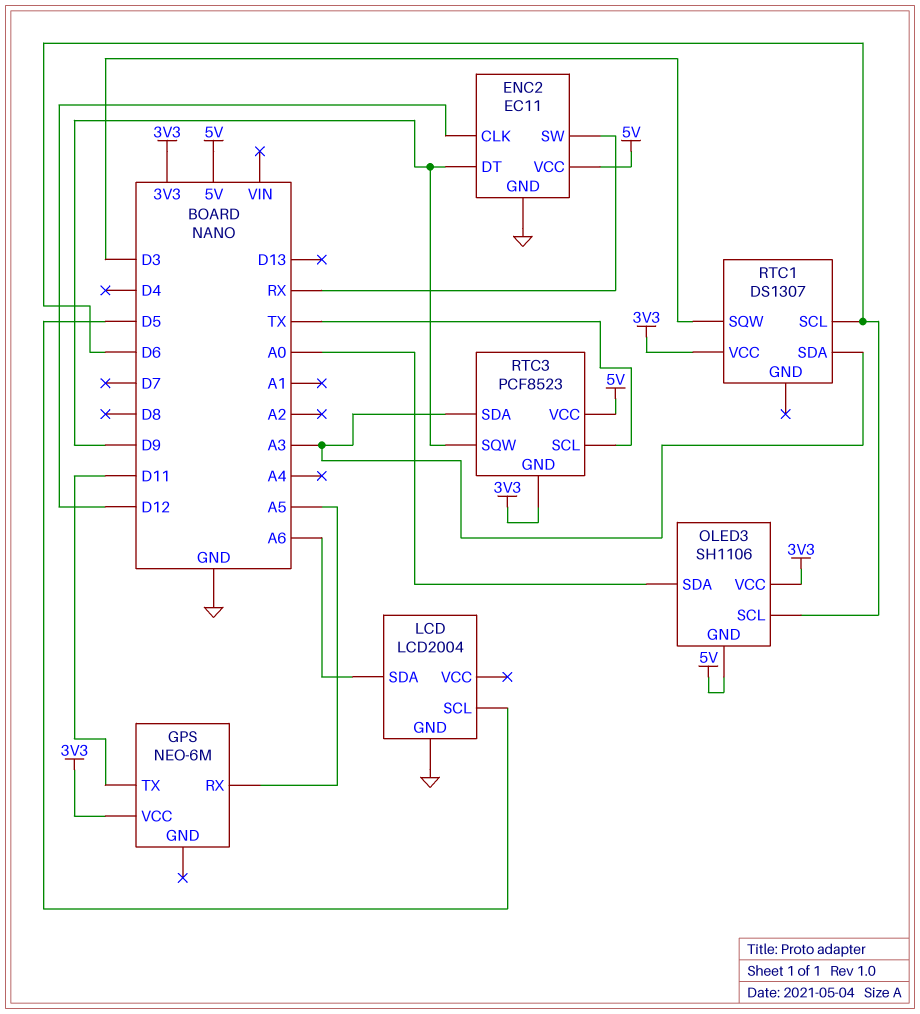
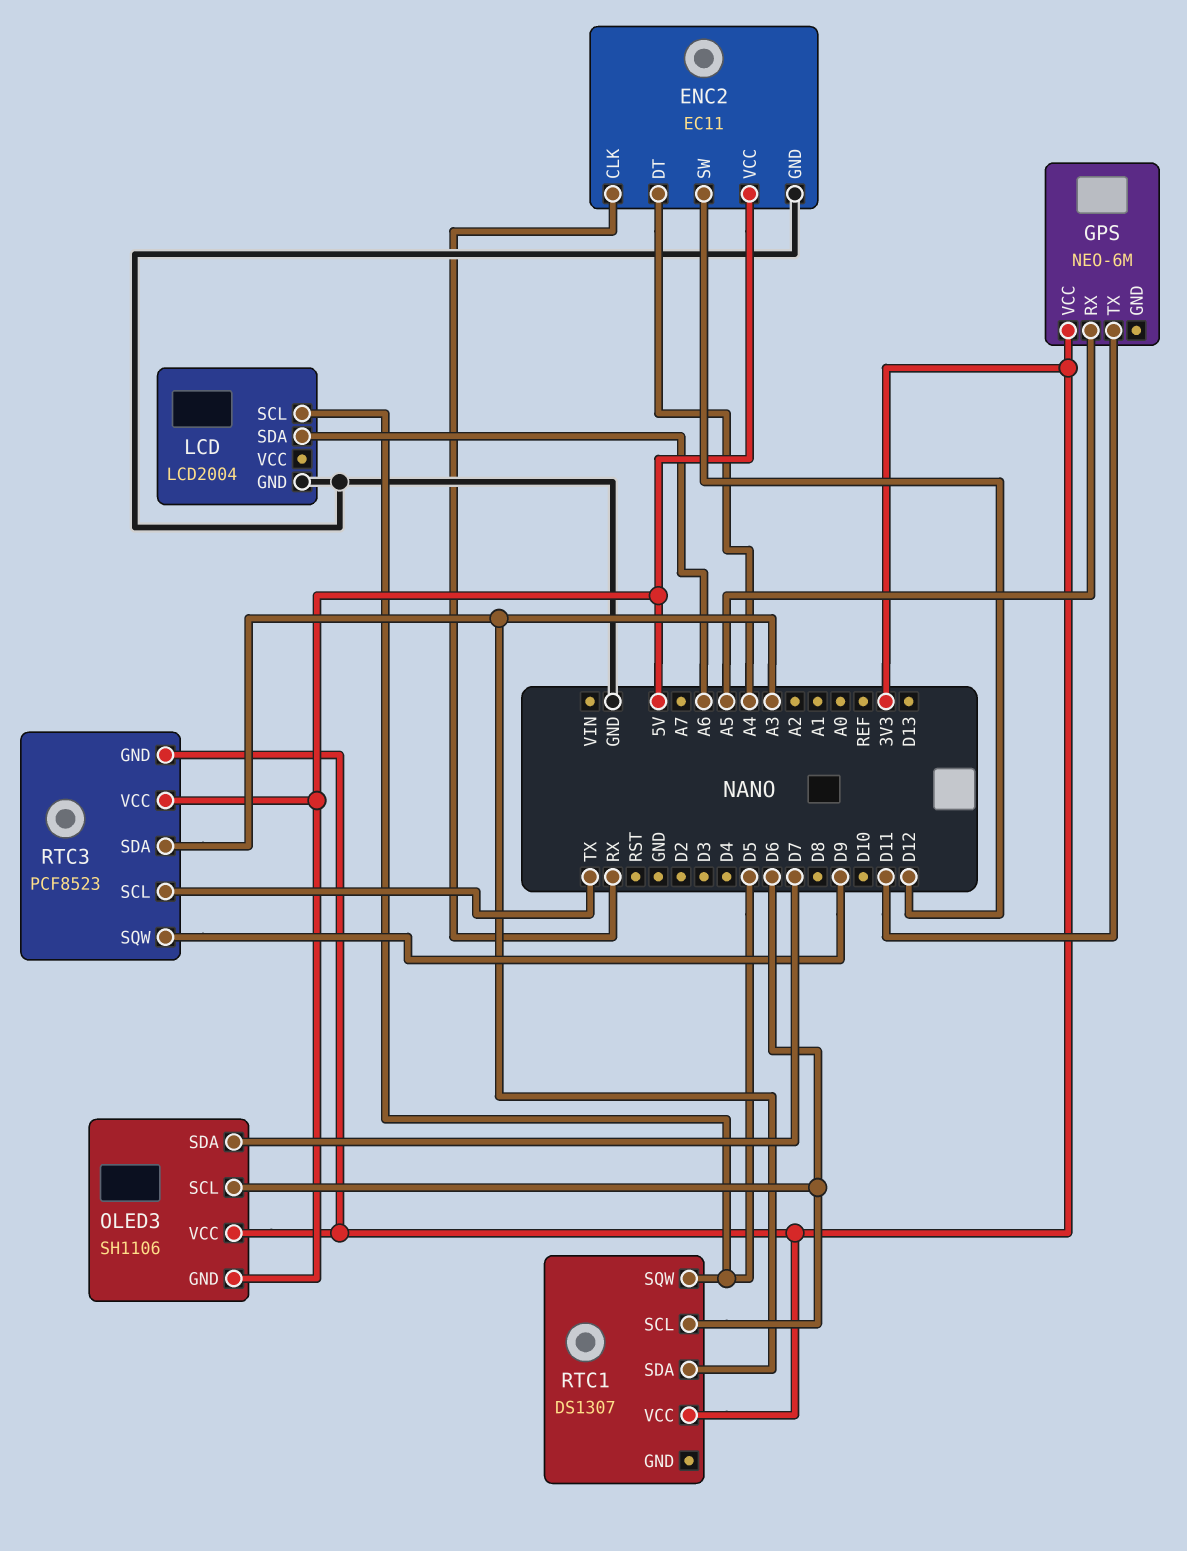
ENC2 pin CLK: D12 -> RX
ENC2 pin DT: D9 -> A4
ENC2 pin SW: RX -> D12
OLED3 pin SDA: A0 -> D7
RTC1 pin SQW: D3 -> D5

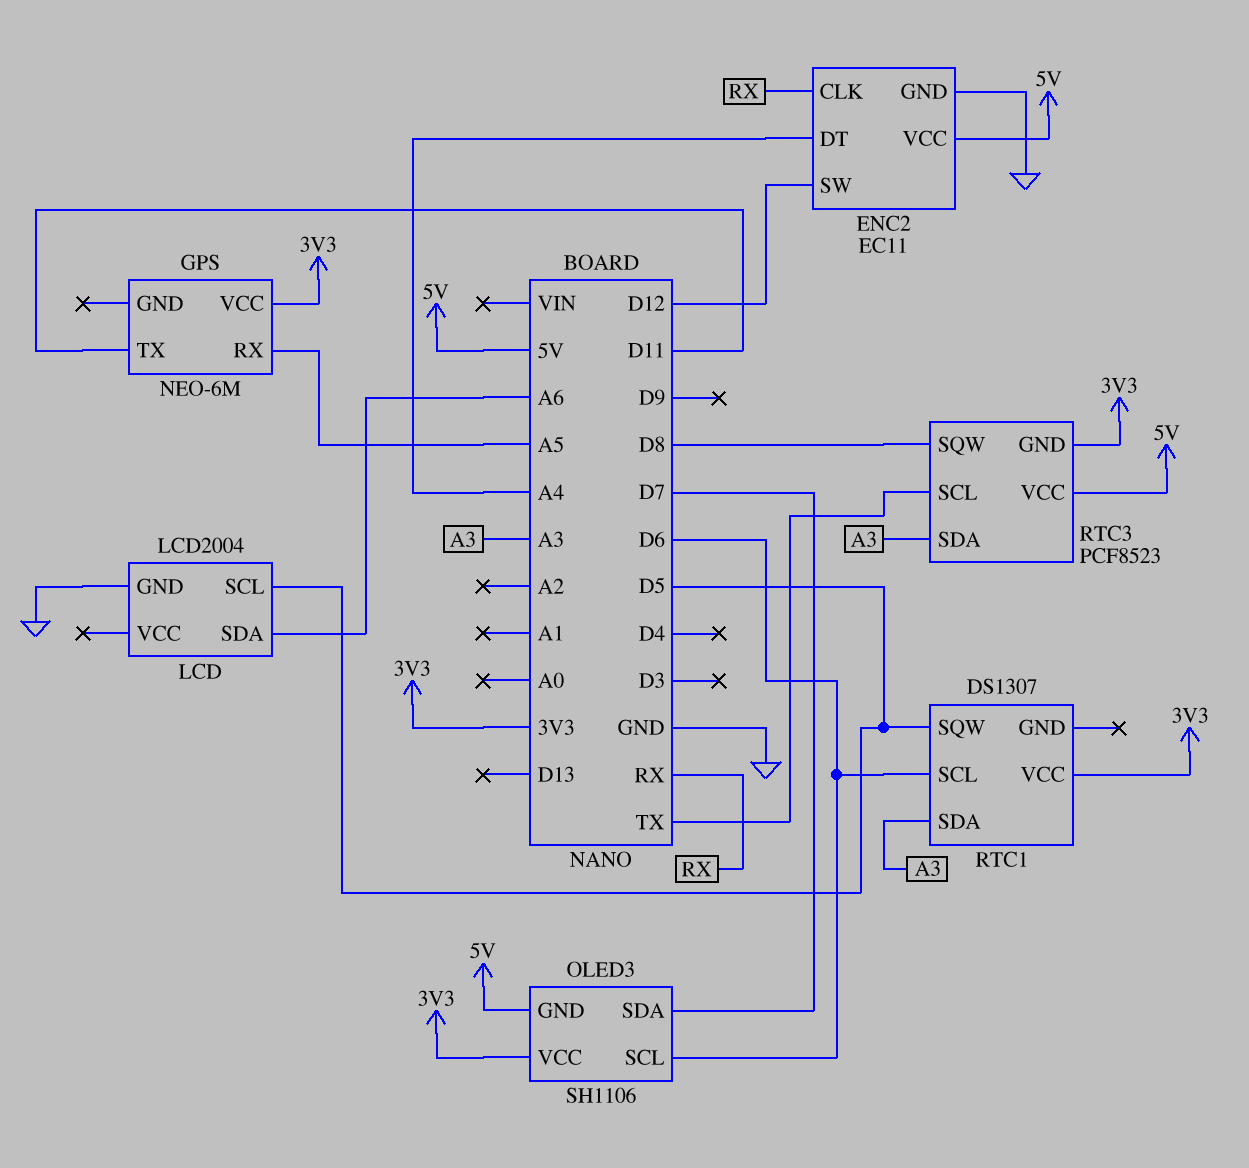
RTC3 pin SQW: D9 -> D8

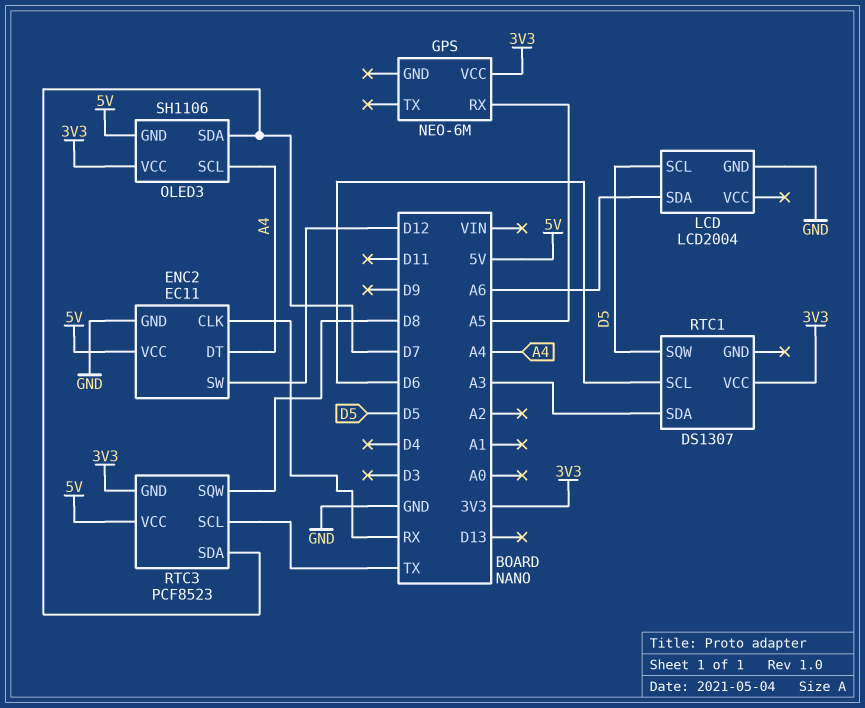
GPS pin TX: D11 -> none
OLED3 pin SCL: D6 -> A4
RTC3 pin SDA: A3 -> D7

